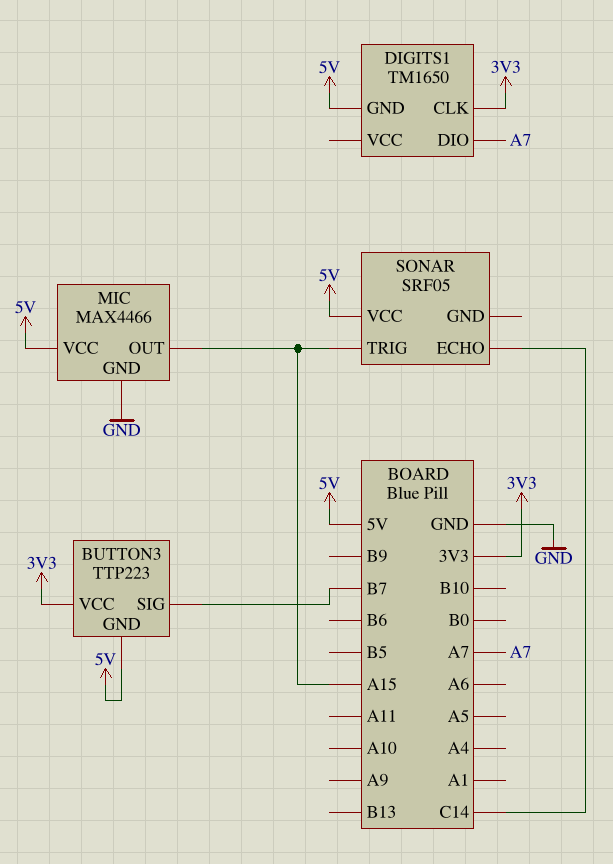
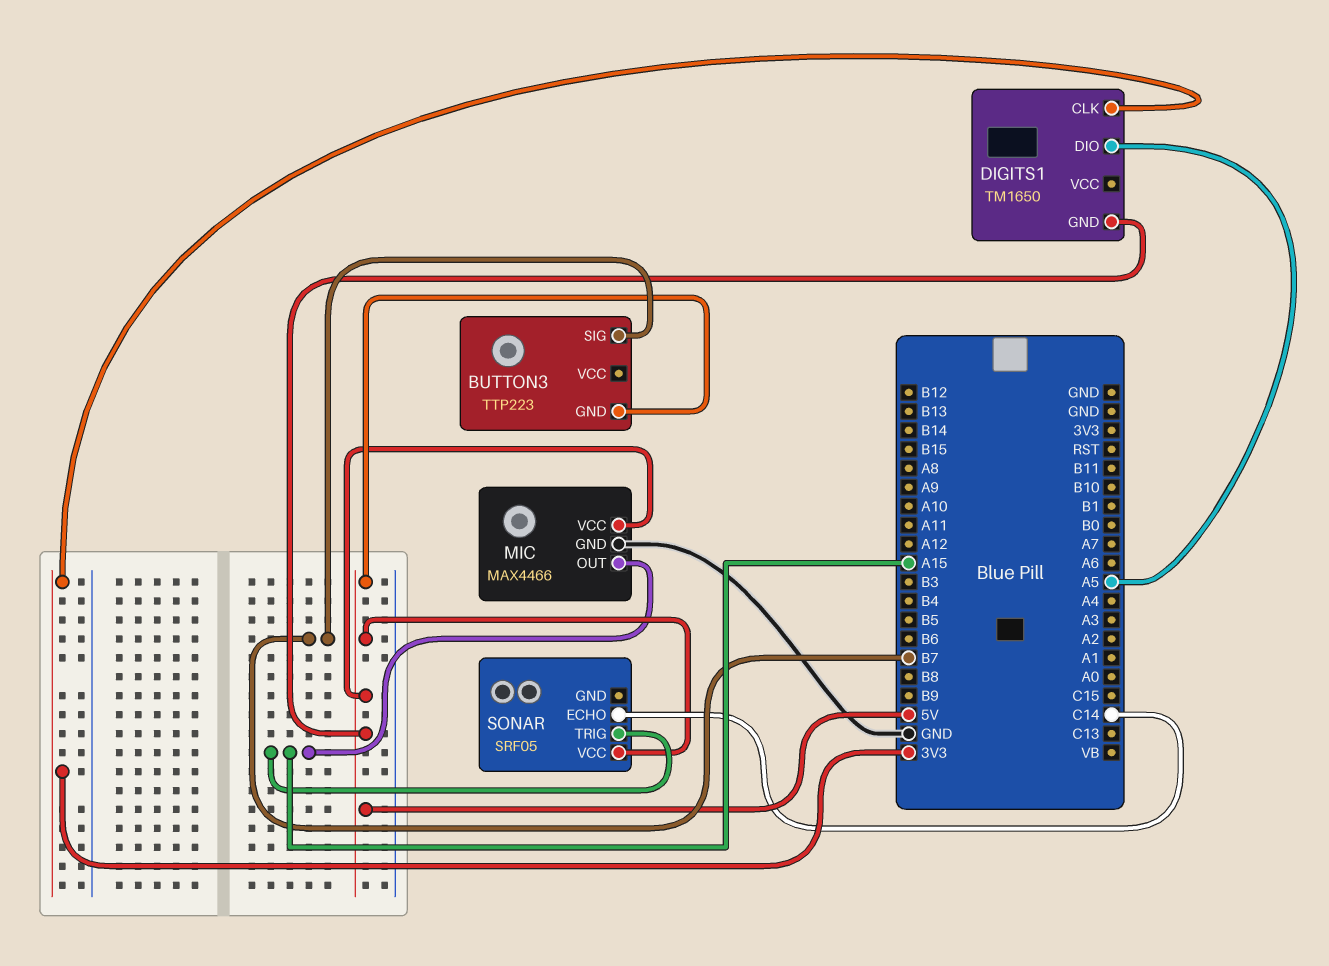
BUTTON3 pin VCC: 3V3 -> none
DIGITS1 pin DIO: A7 -> A5

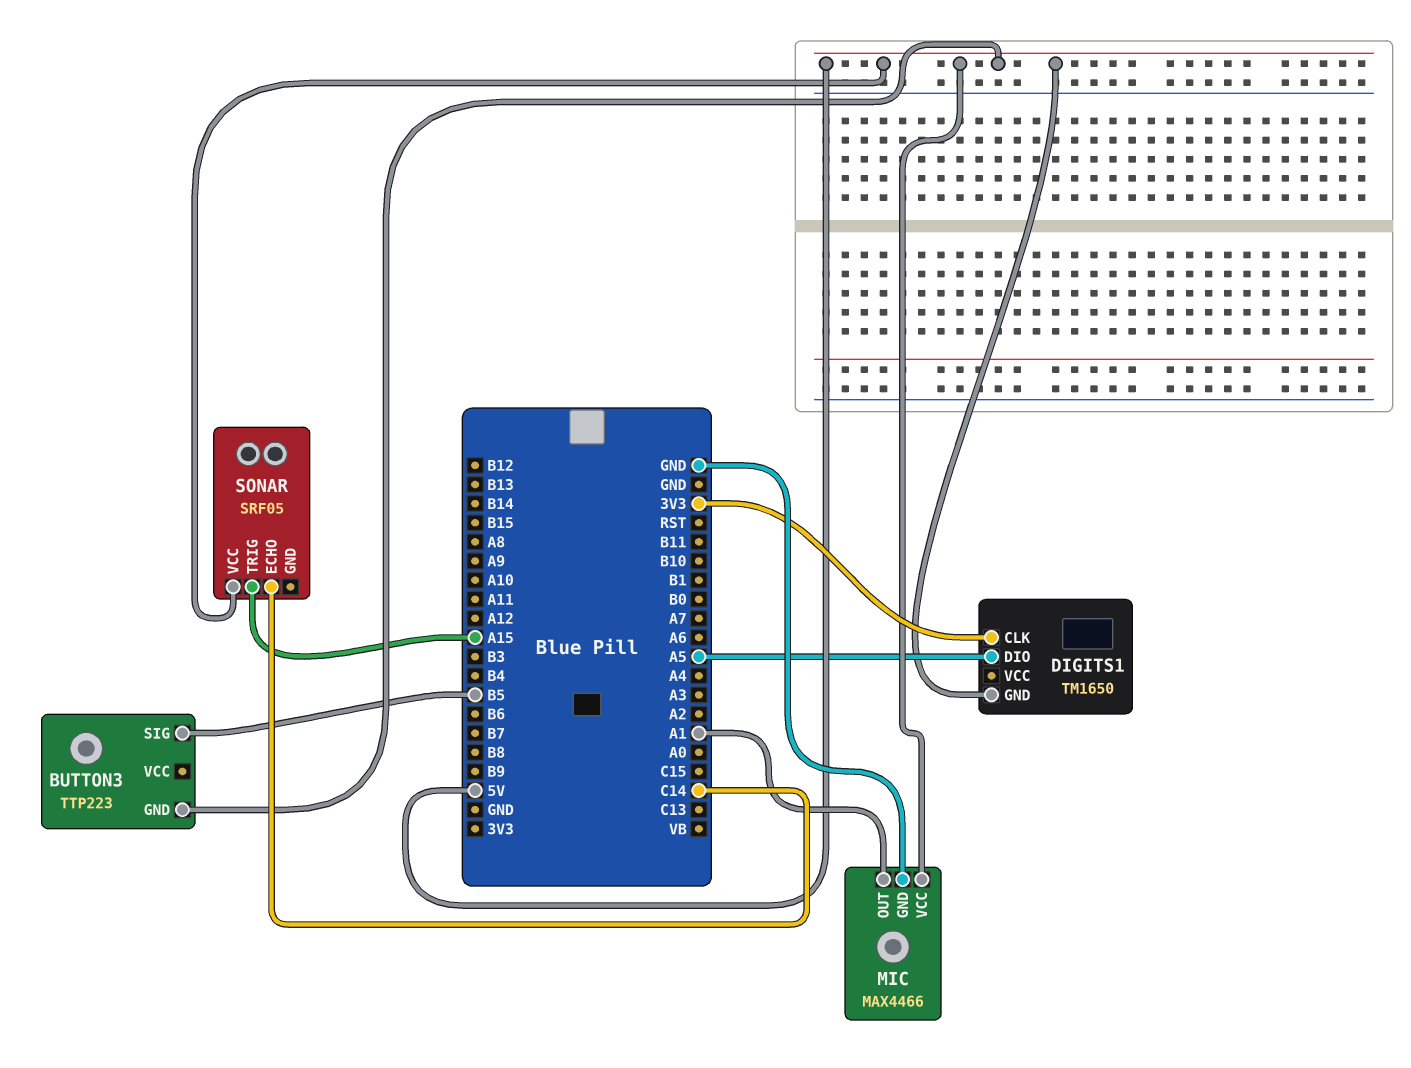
BUTTON3 pin SIG: B7 -> B5
MIC pin OUT: A15 -> A1

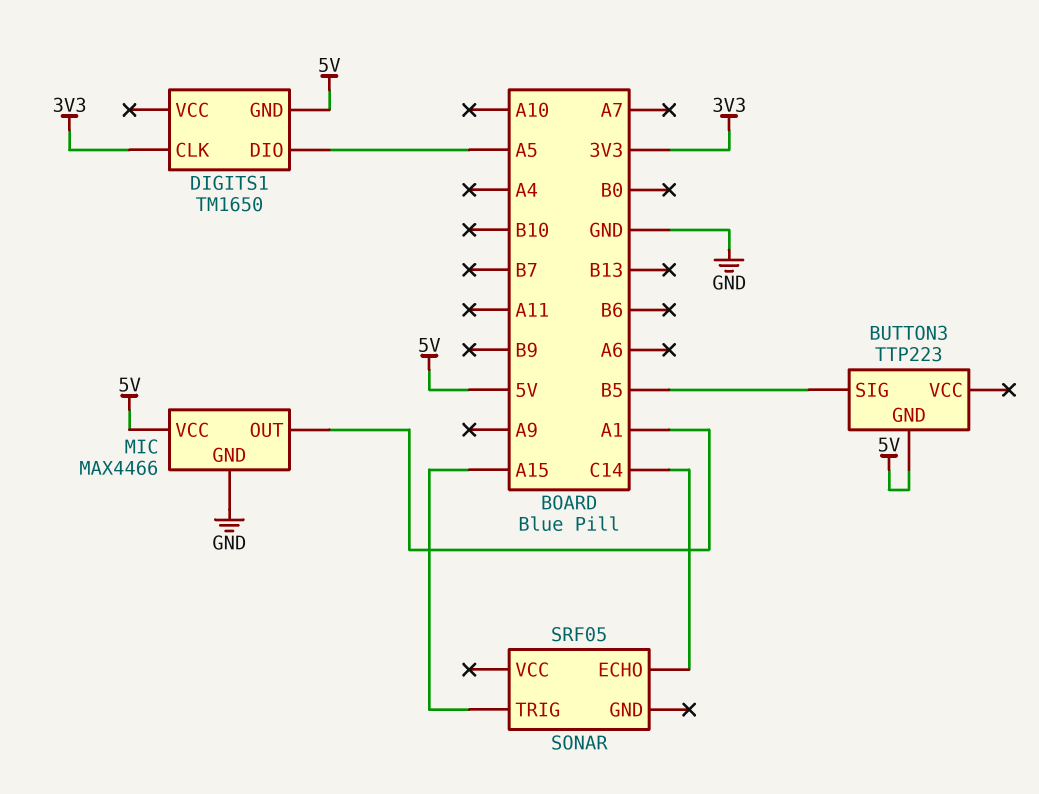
SONAR pin VCC: 5V -> none

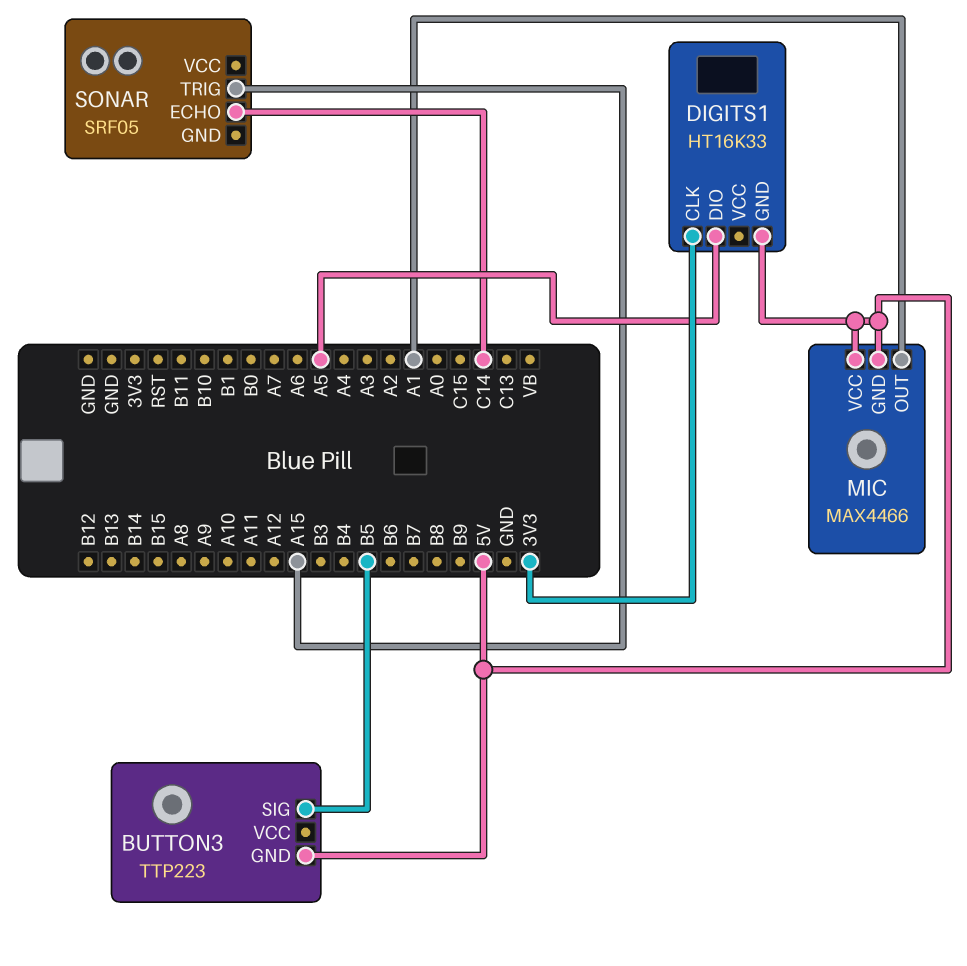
DIGITS1: TM1650 -> HT16K33
MIC pin GND: GND -> 5V

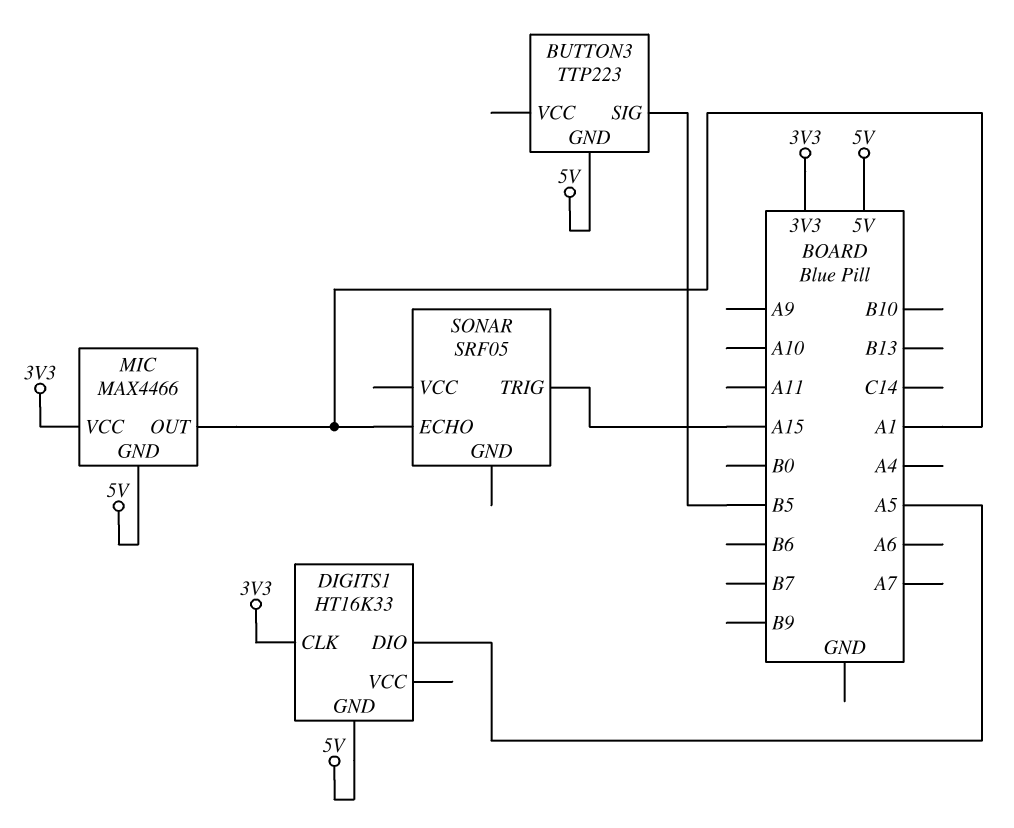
MIC pin VCC: 5V -> 3V3
SONAR pin ECHO: C14 -> A1

